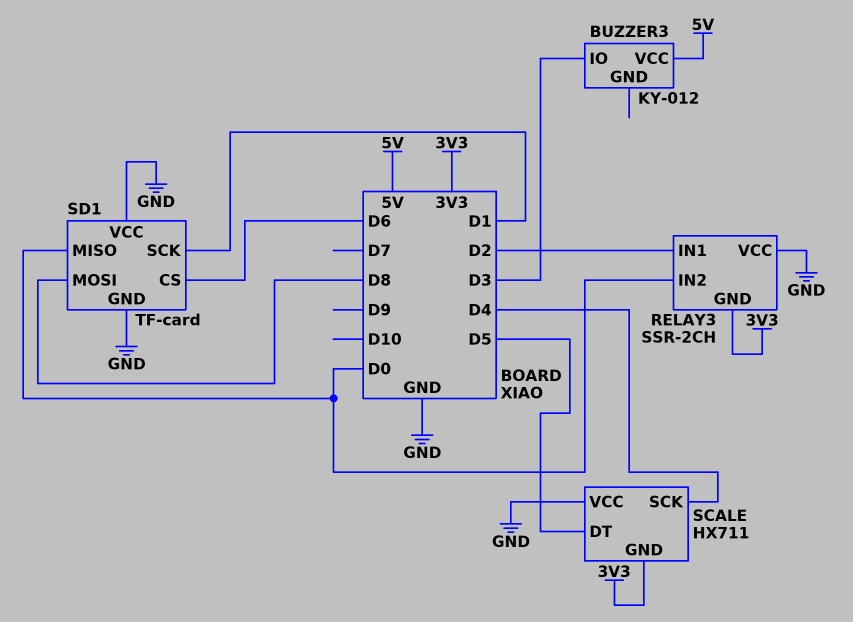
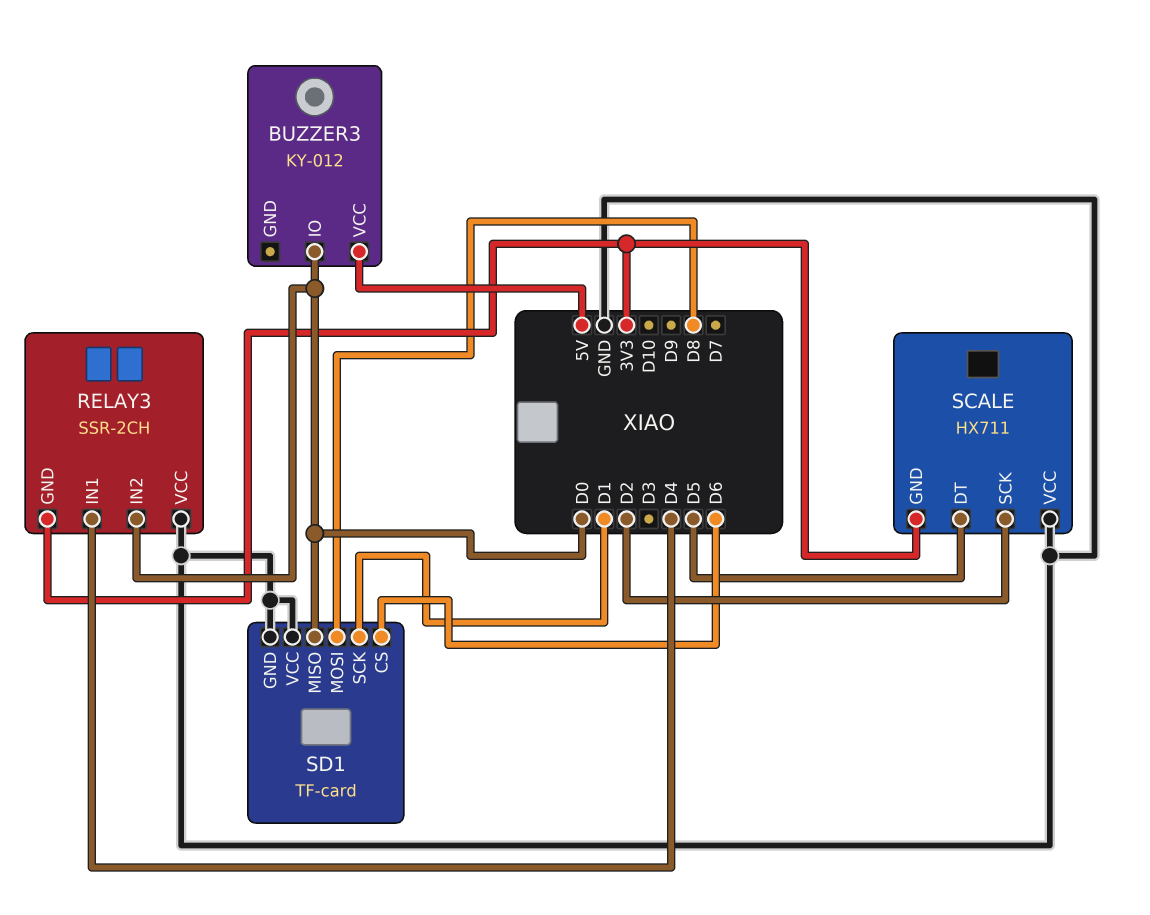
BUZZER3 pin IO: D3 -> D0
RELAY3 pin IN1: D2 -> D4
SCALE pin SCK: D4 -> D2

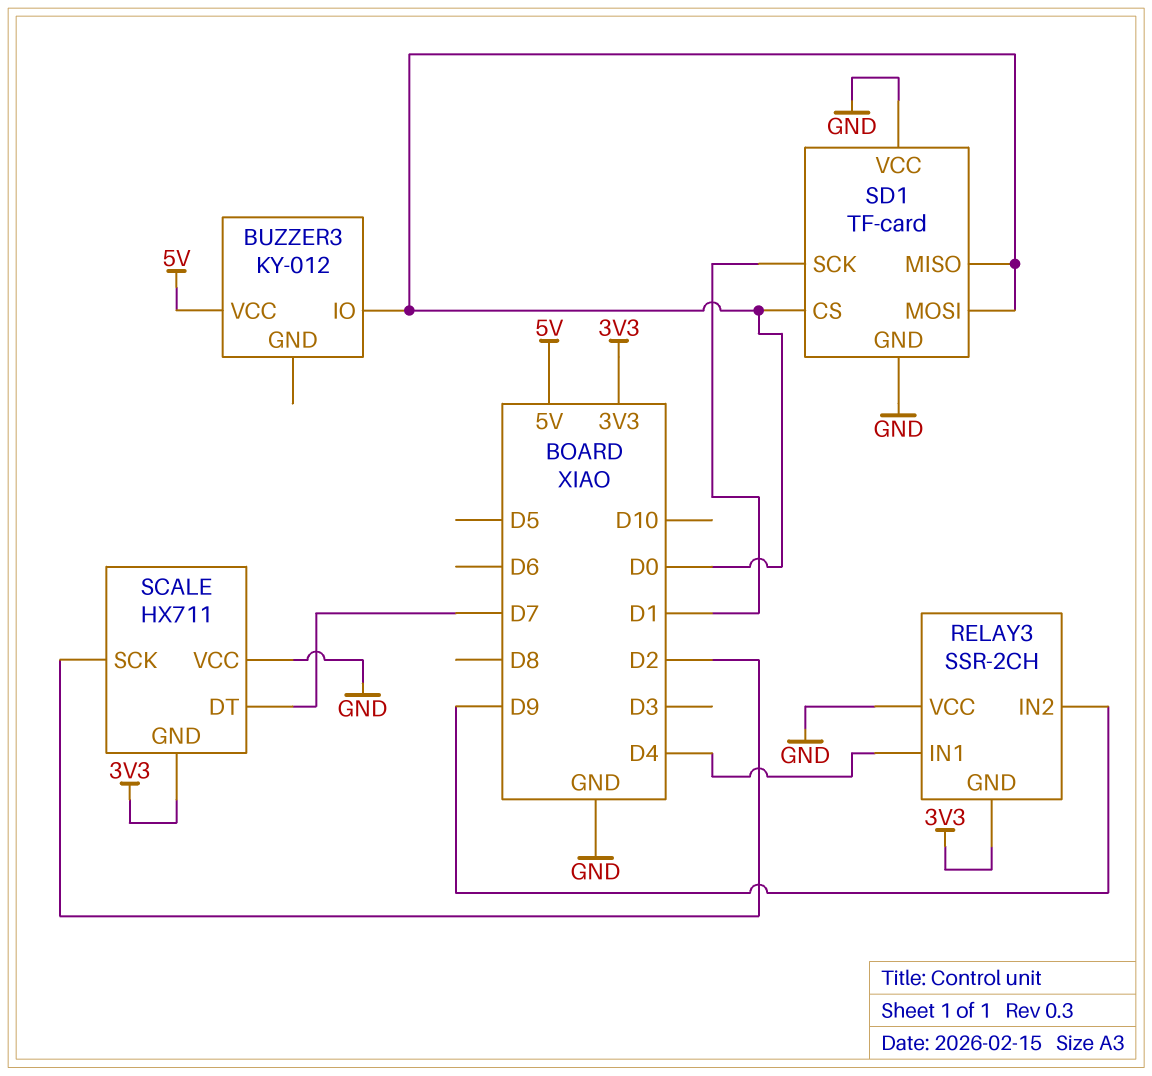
RELAY3 pin IN2: D0 -> D9
SCALE pin DT: D5 -> D7
SD1 pin CS: D6 -> D0
SD1 pin MOSI: D8 -> D0

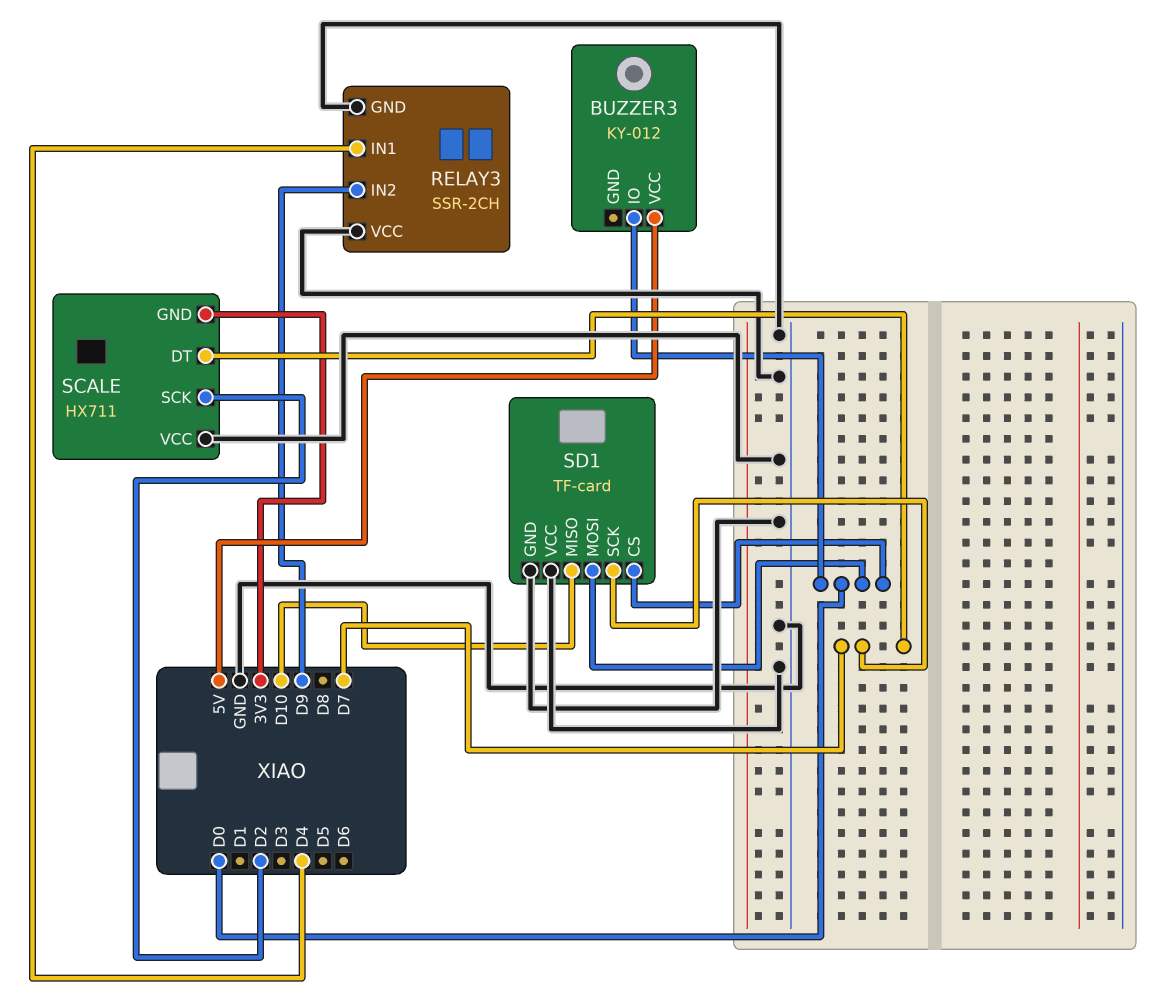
RELAY3 pin GND: 3V3 -> GND
SD1 pin MISO: D0 -> D10
SD1 pin SCK: D1 -> D7

